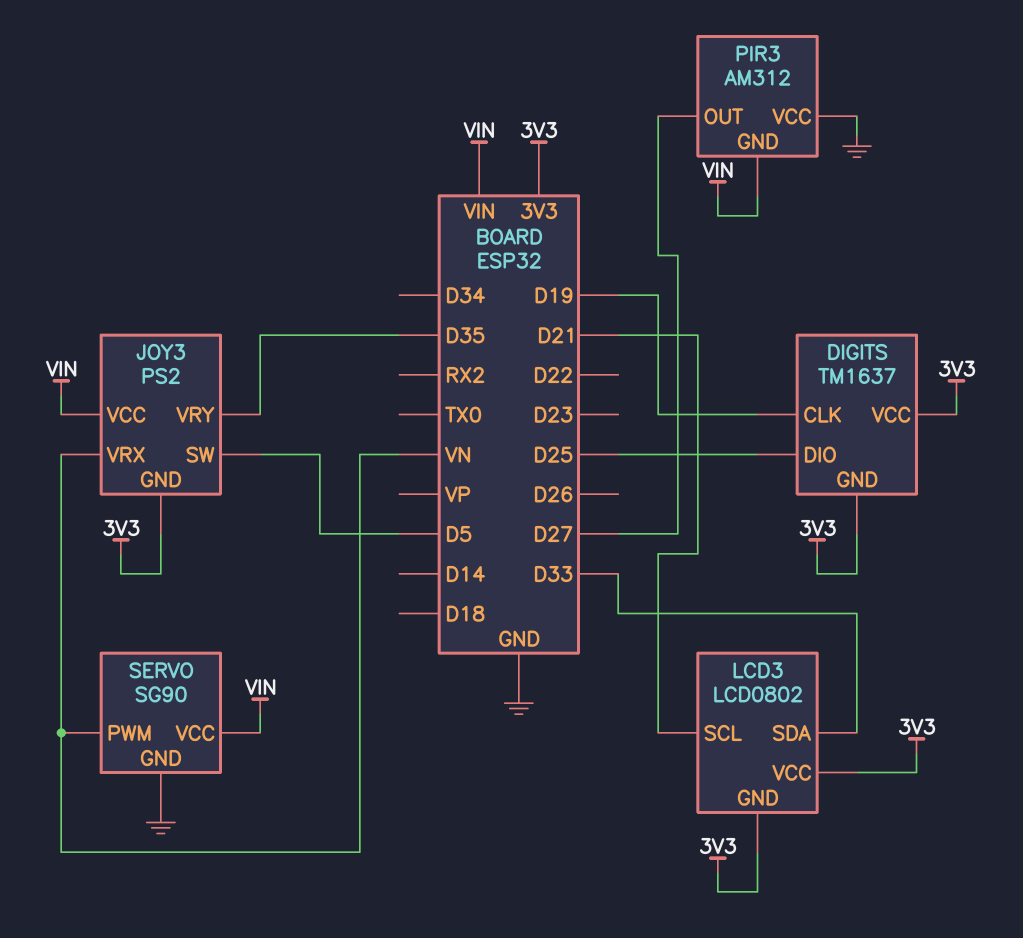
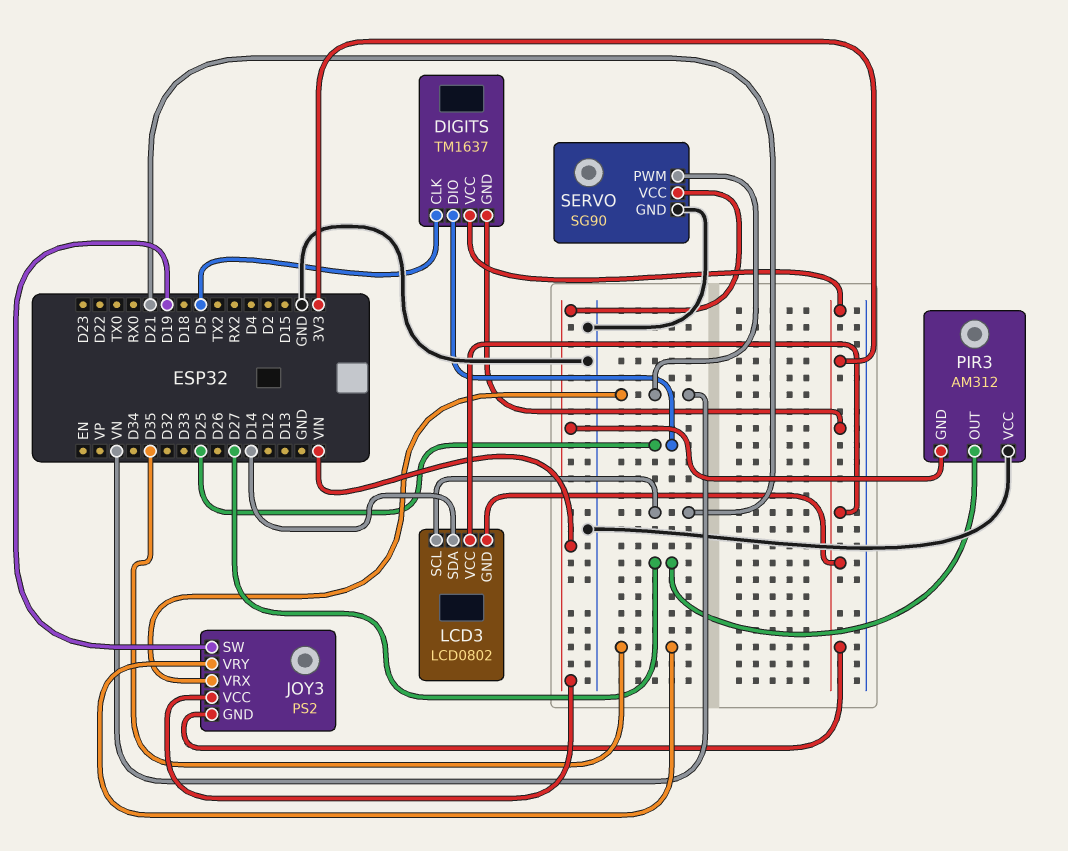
DIGITS pin CLK: D19 -> D5
JOY3 pin SW: D5 -> D19
LCD3 pin SDA: D33 -> D14

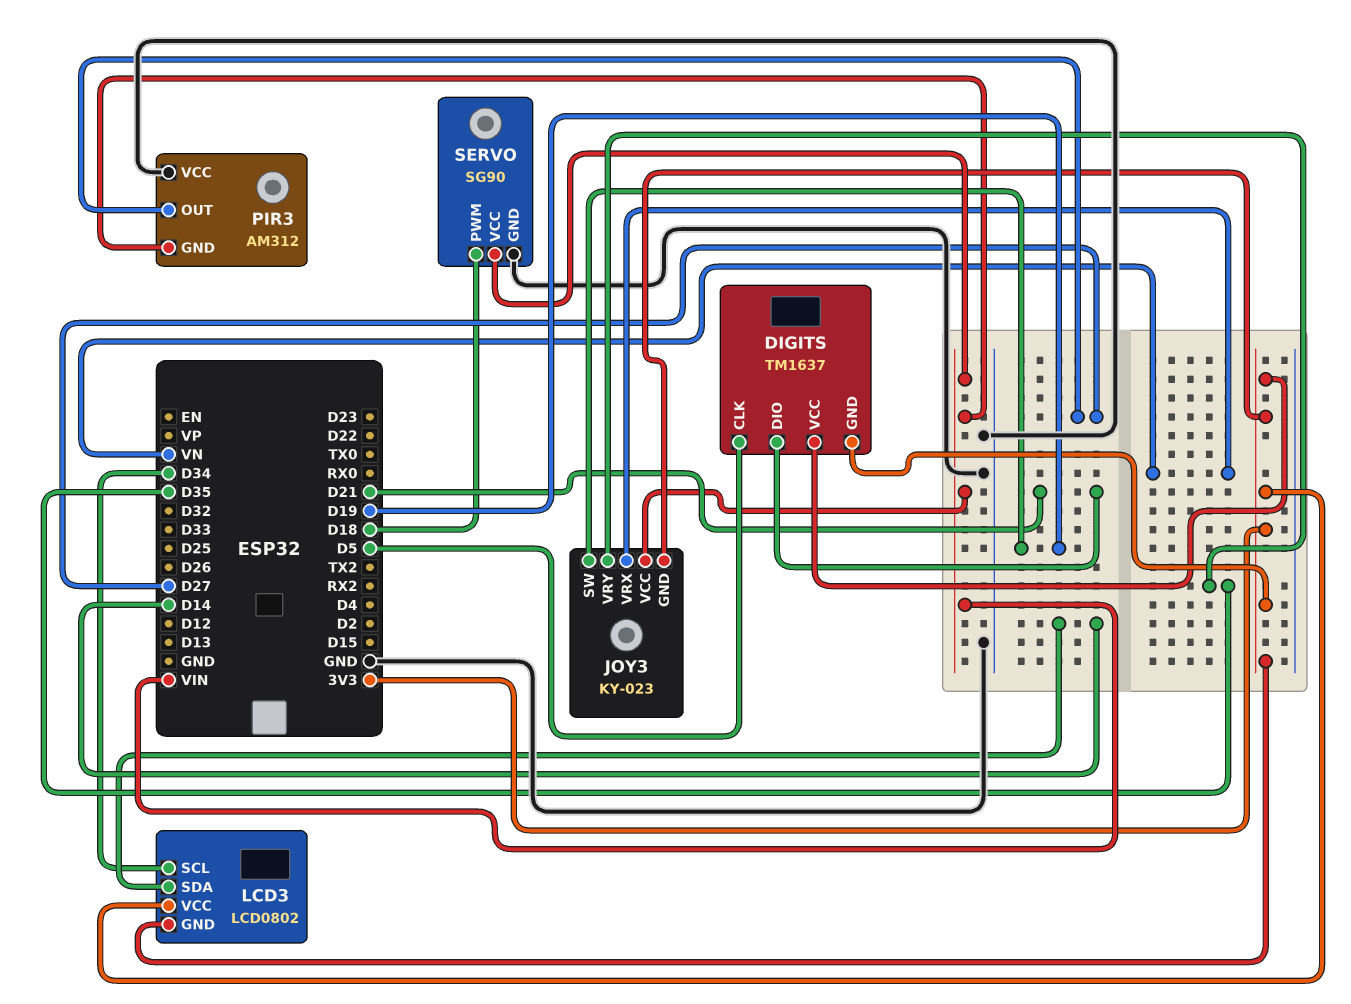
DIGITS pin DIO: D25 -> D21
JOY3: PS2 -> KY-023
LCD3 pin SCL: D21 -> D34
SERVO pin PWM: VN -> D18

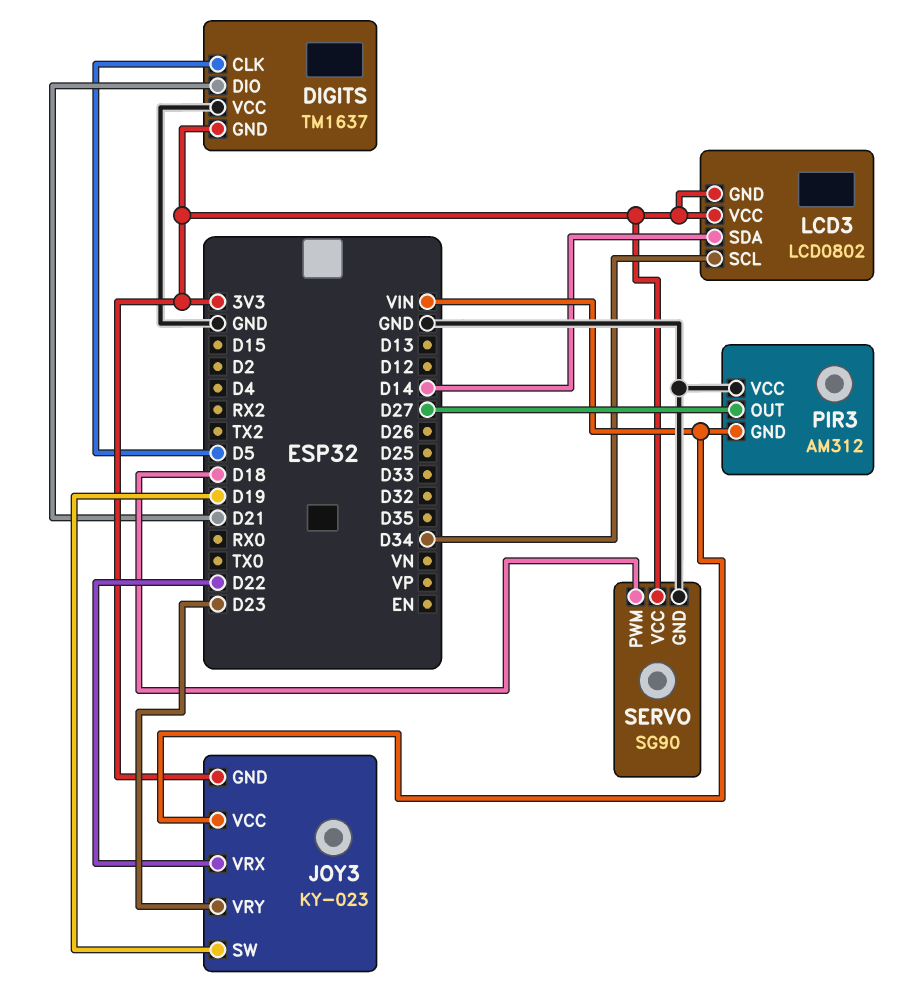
DIGITS pin VCC: 3V3 -> GND
JOY3 pin VRX: VN -> D22
JOY3 pin VRY: D35 -> D23
SERVO pin VCC: VIN -> 3V3

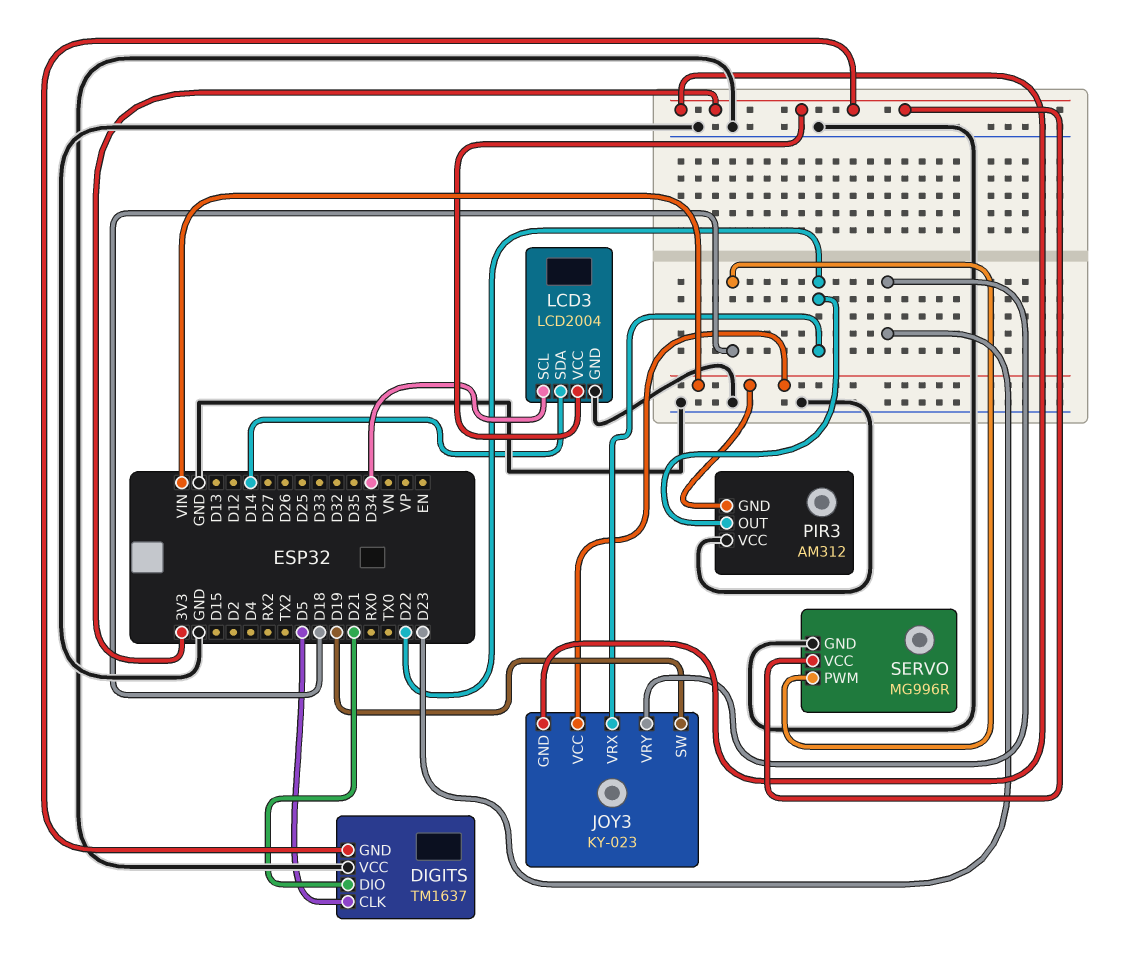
LCD3: LCD0802 -> LCD2004
LCD3 pin GND: 3V3 -> GND
PIR3 pin OUT: D27 -> D22
SERVO: SG90 -> MG996R

